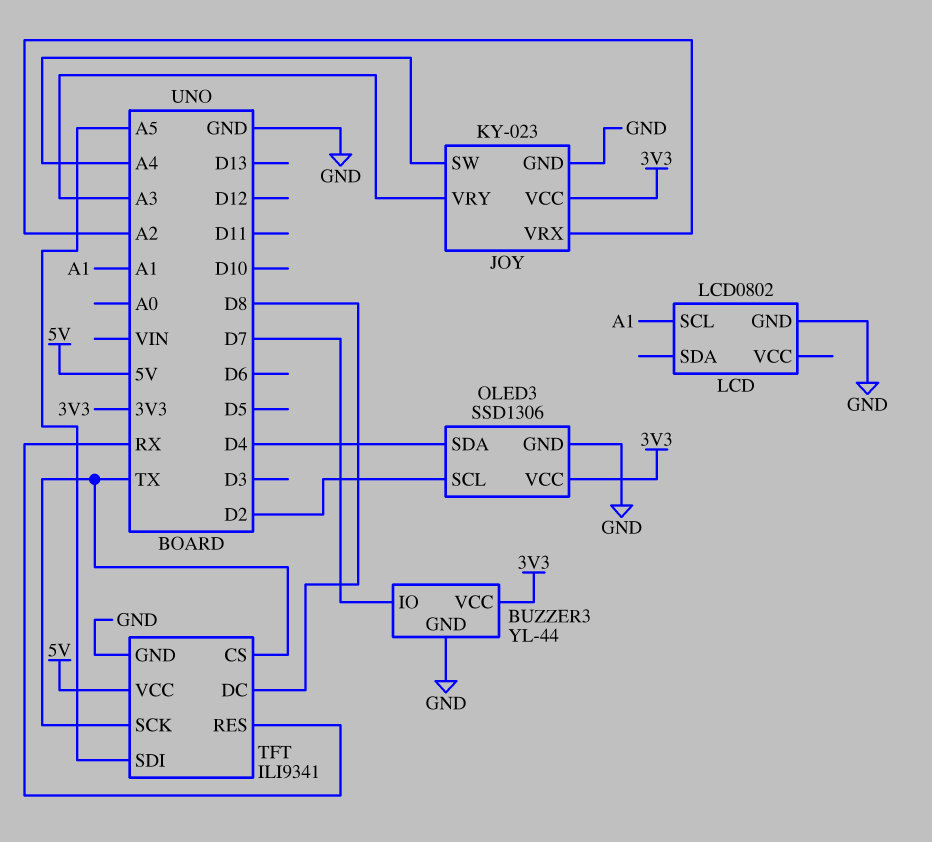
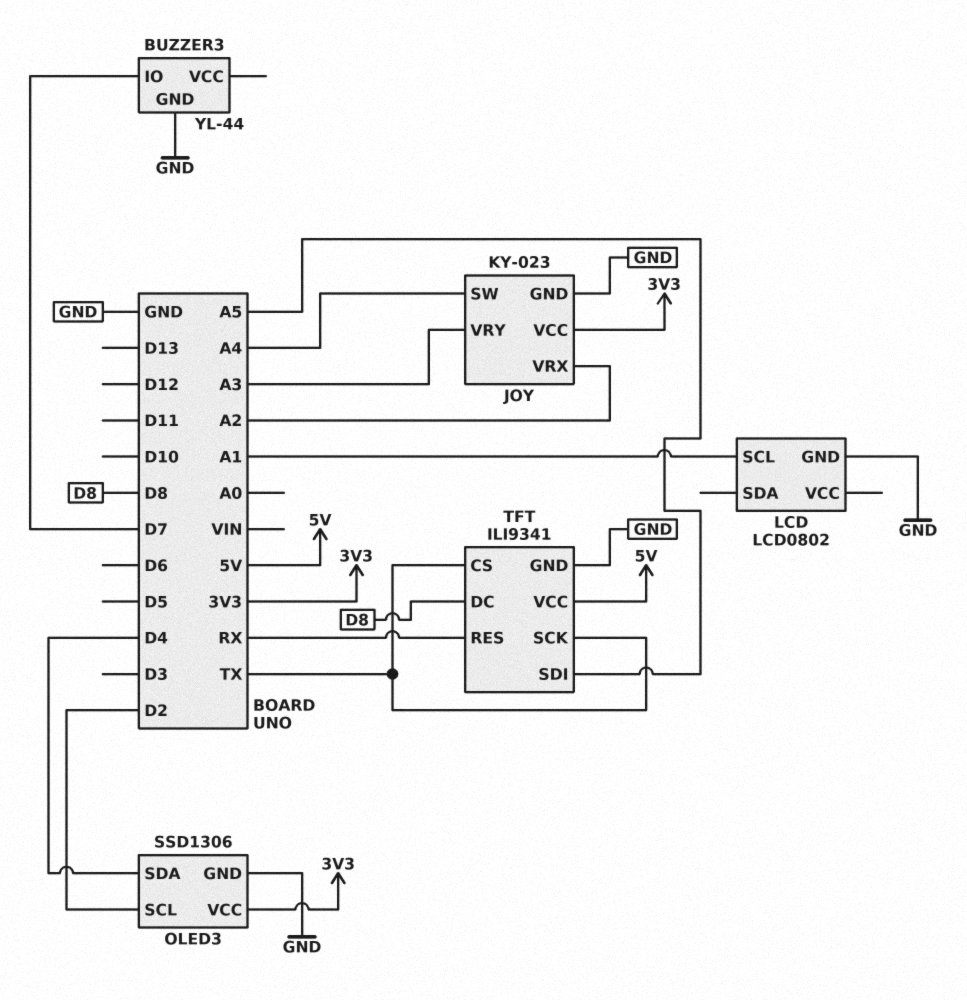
BUZZER3 pin VCC: 3V3 -> none

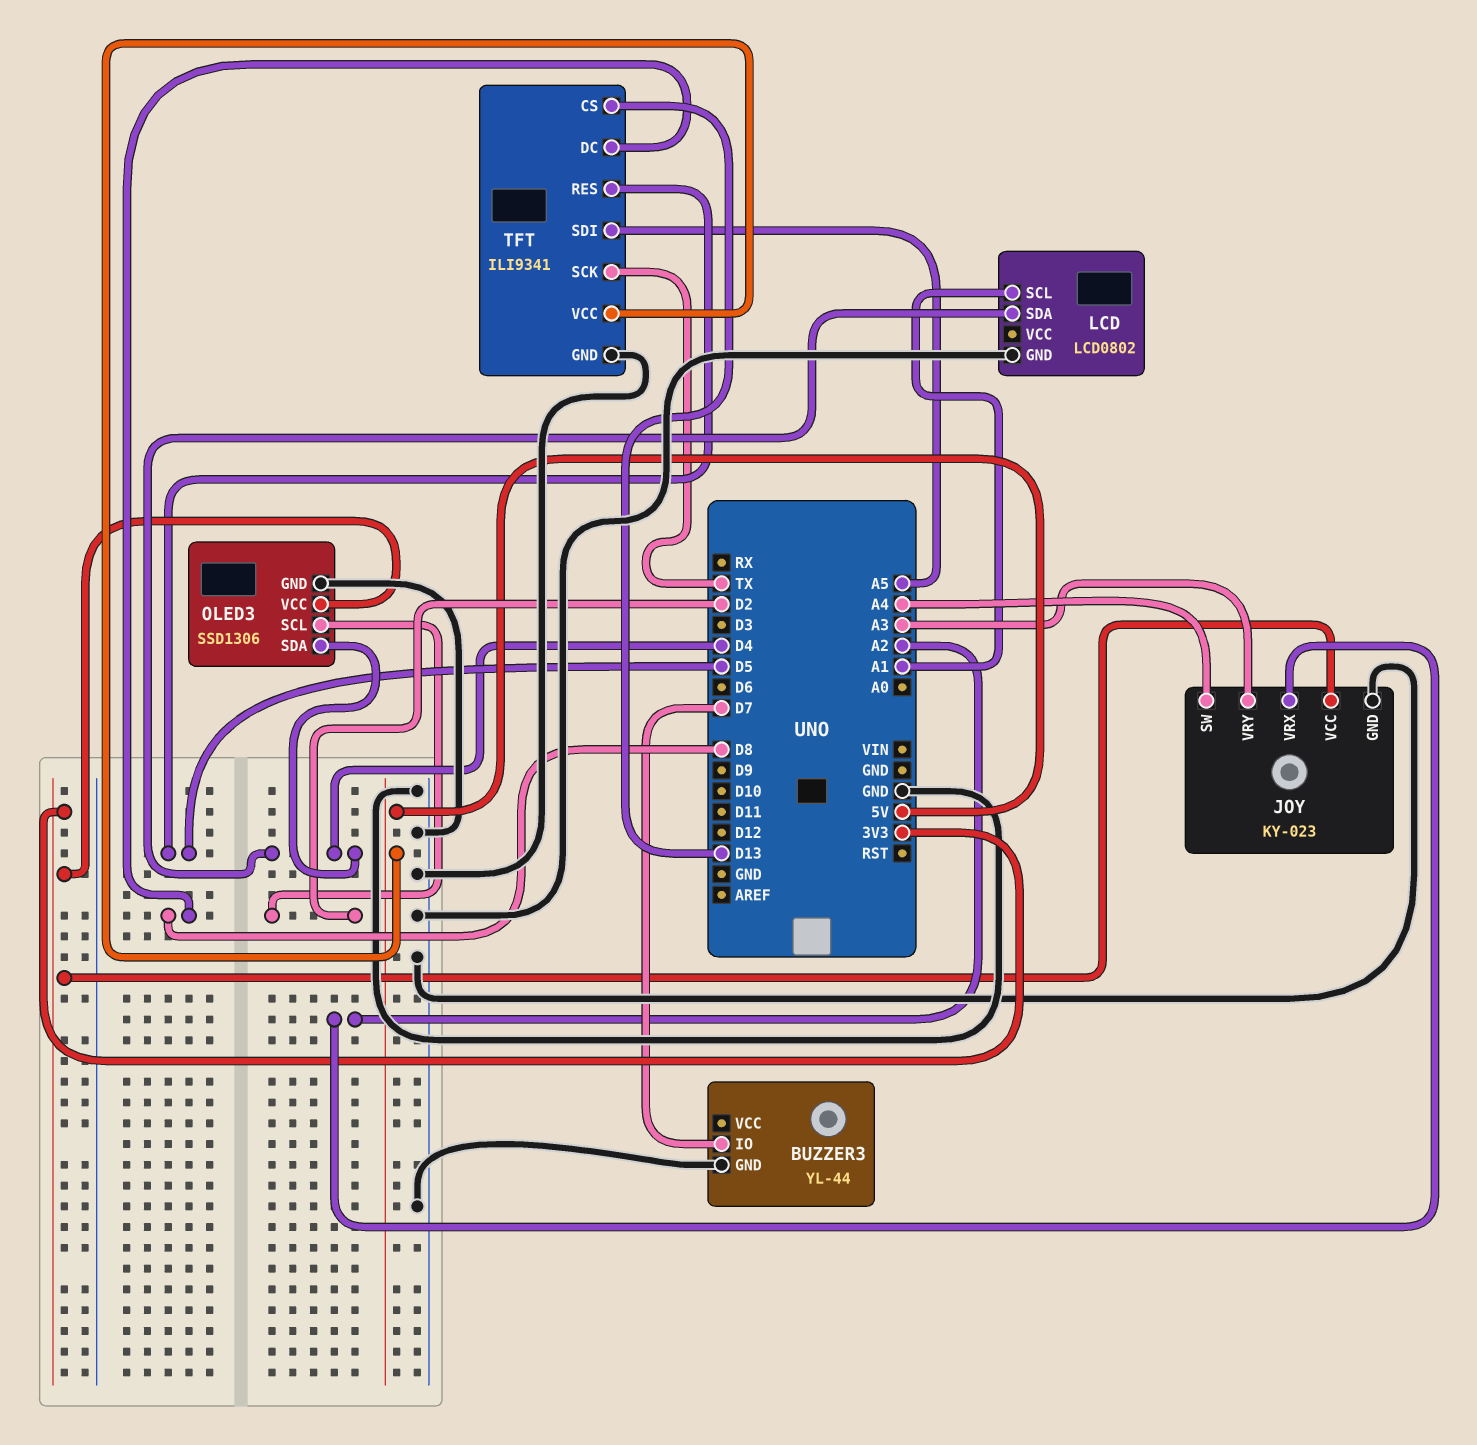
LCD pin SDA: none -> D4
TFT pin CS: TX -> D13
TFT pin RES: RX -> D5

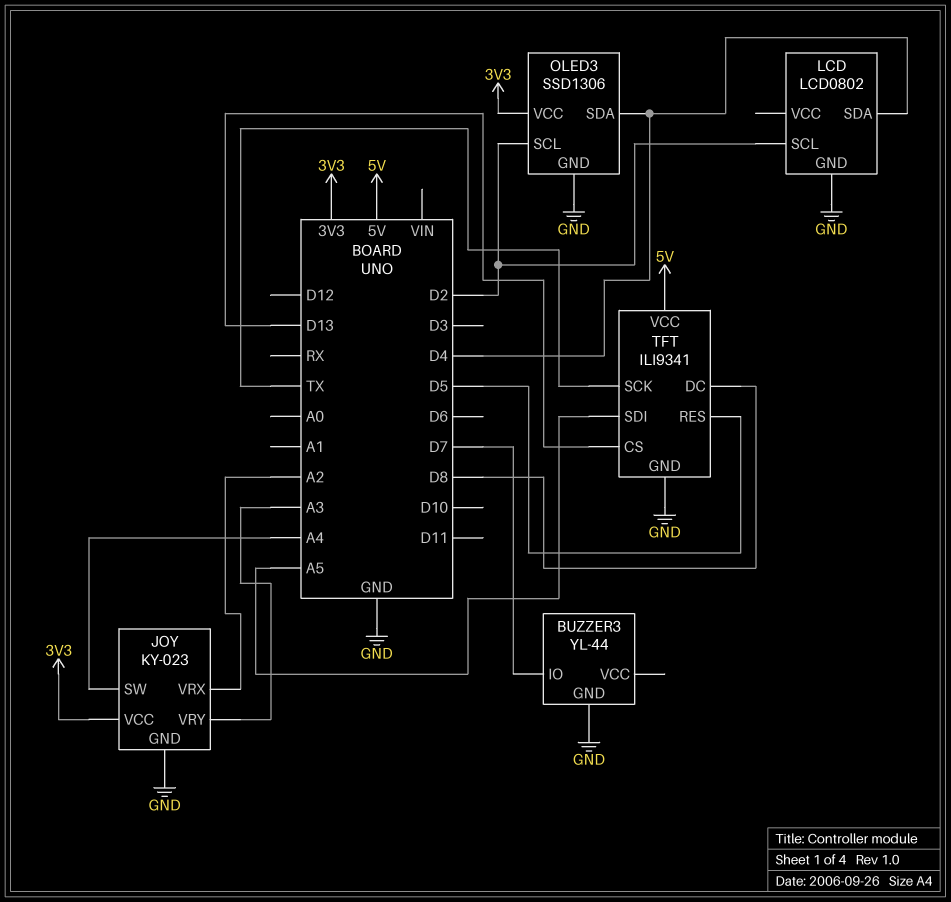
LCD pin SCL: A1 -> D2

